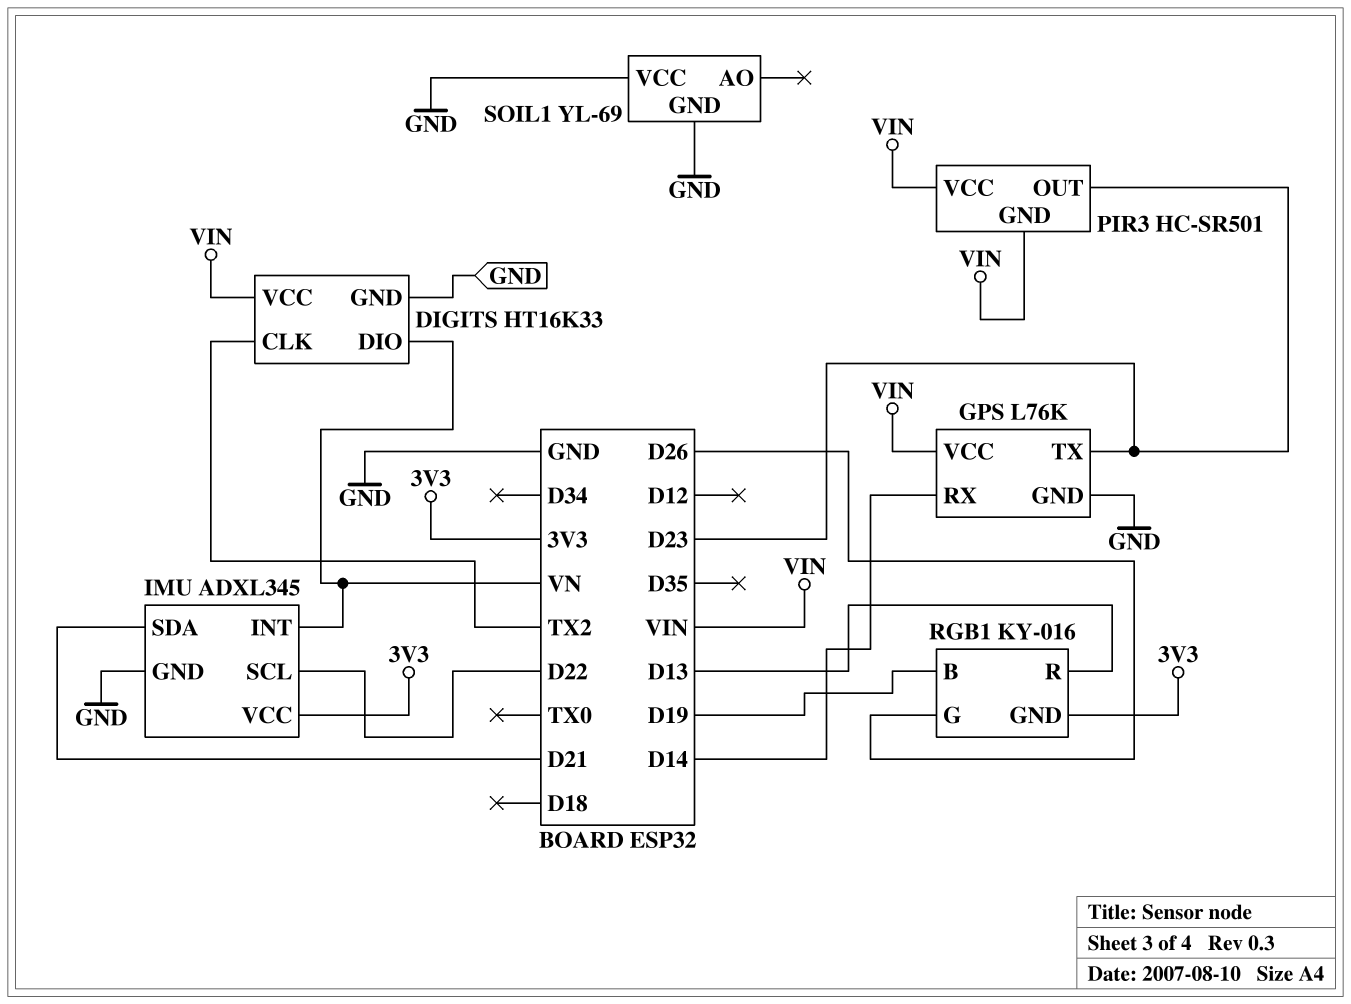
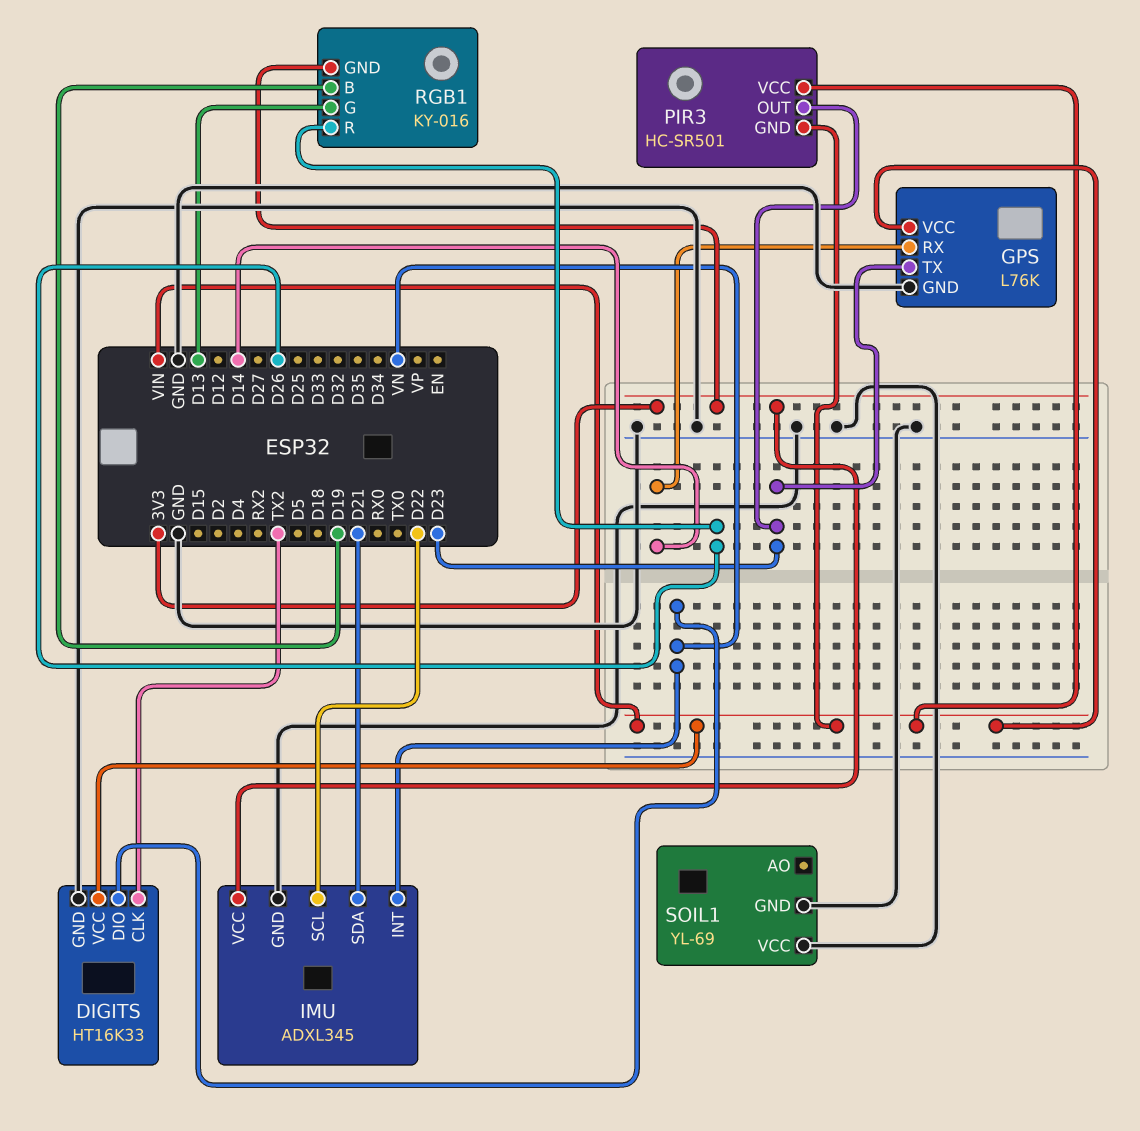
RGB1 pin G: D26 -> D13
RGB1 pin R: D13 -> D26

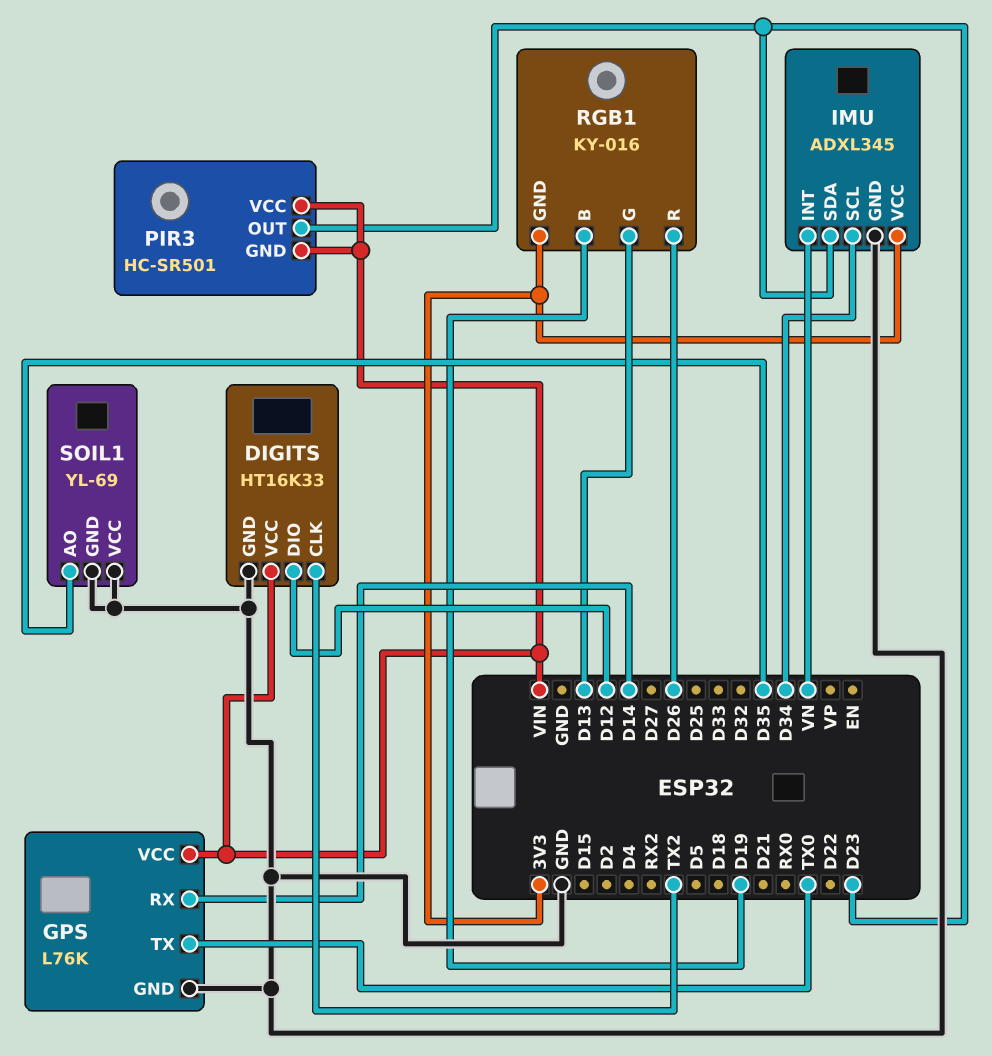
DIGITS pin DIO: VN -> D12
GPS pin TX: D23 -> TX0
IMU pin SCL: D22 -> D34
IMU pin SDA: D21 -> D23
SOIL1 pin AO: none -> D35

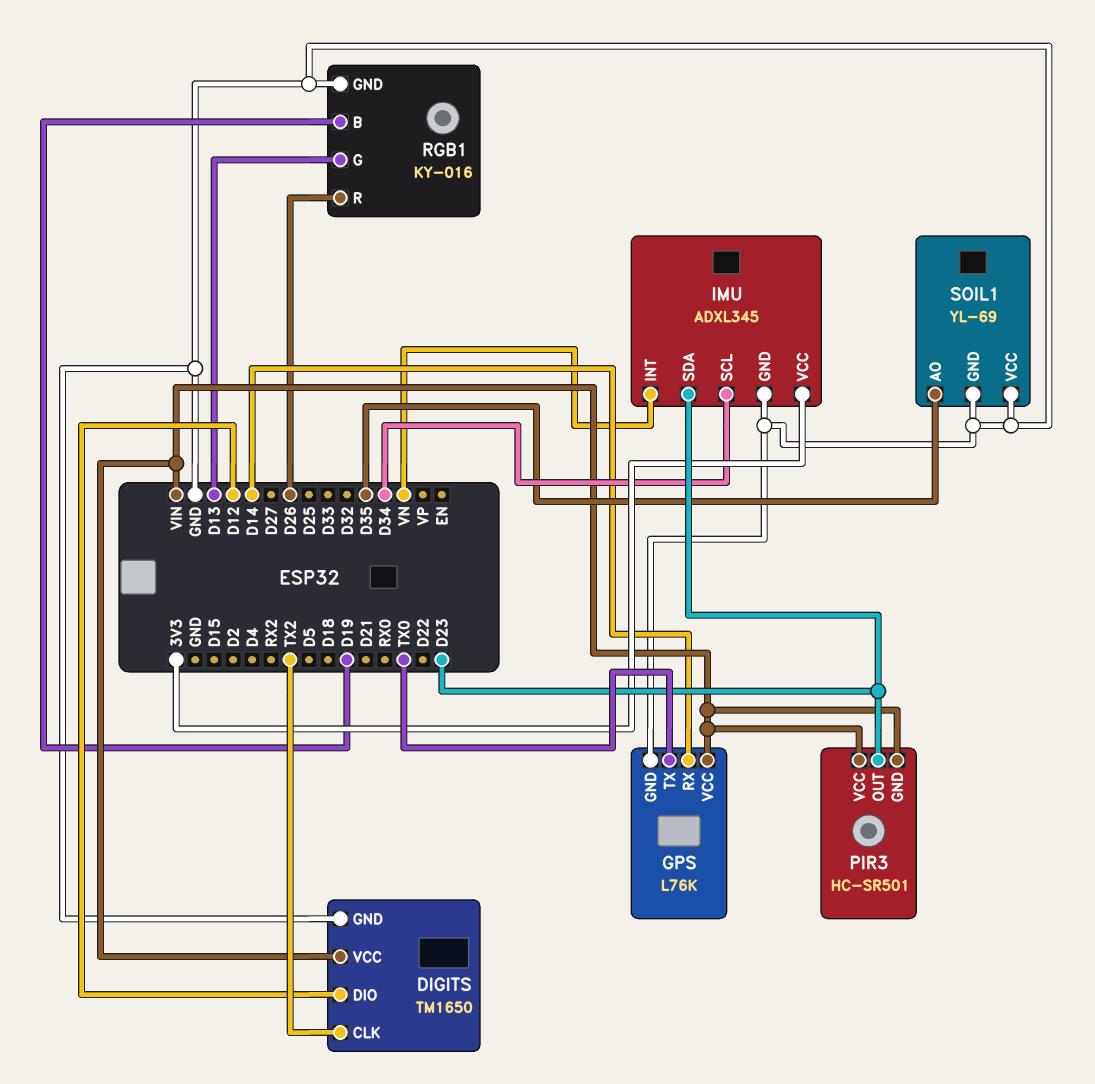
DIGITS: HT16K33 -> TM1650
RGB1 pin GND: 3V3 -> GND

